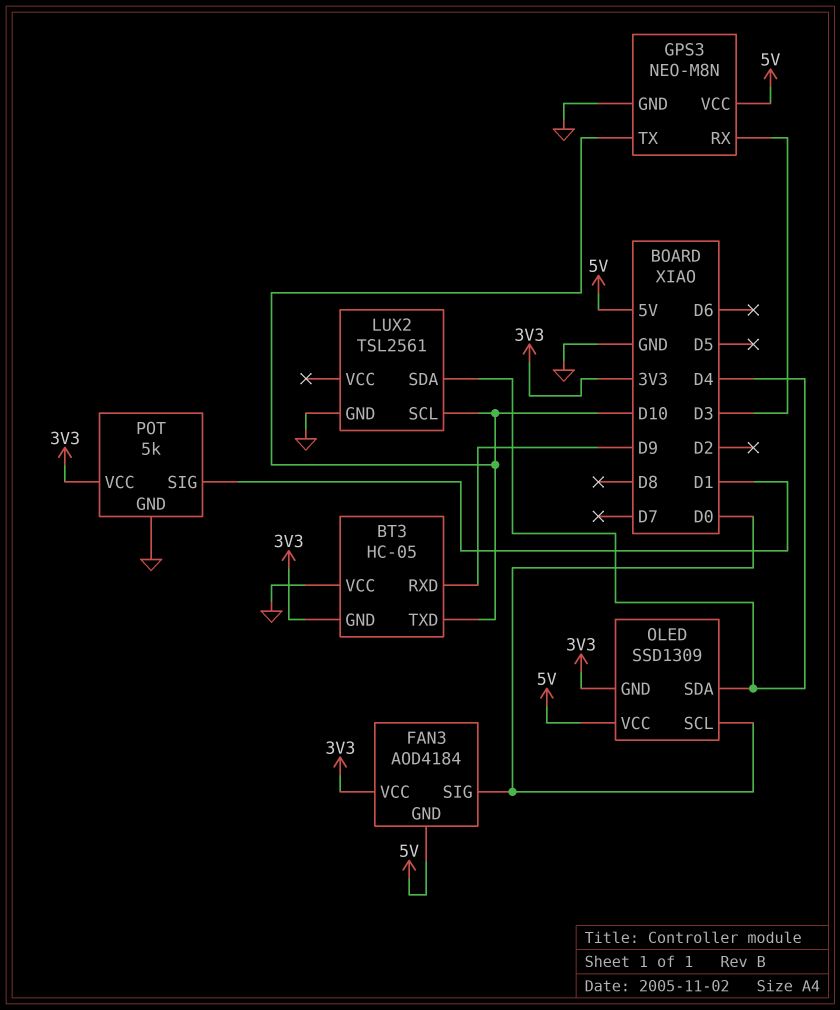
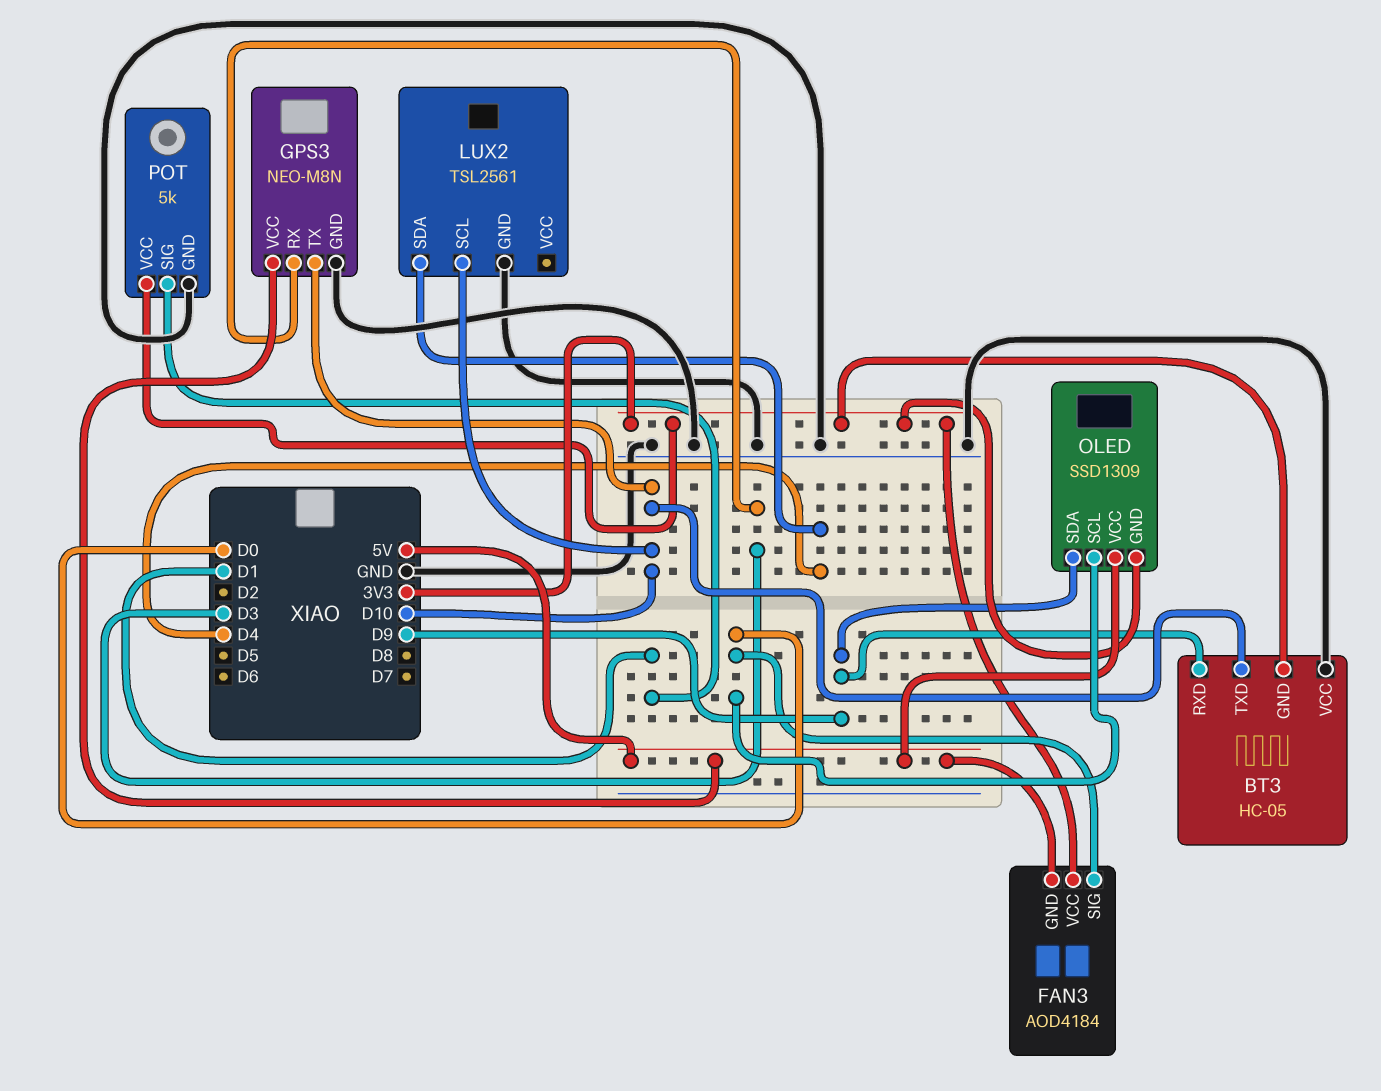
OLED pin SDA: D4 -> D9

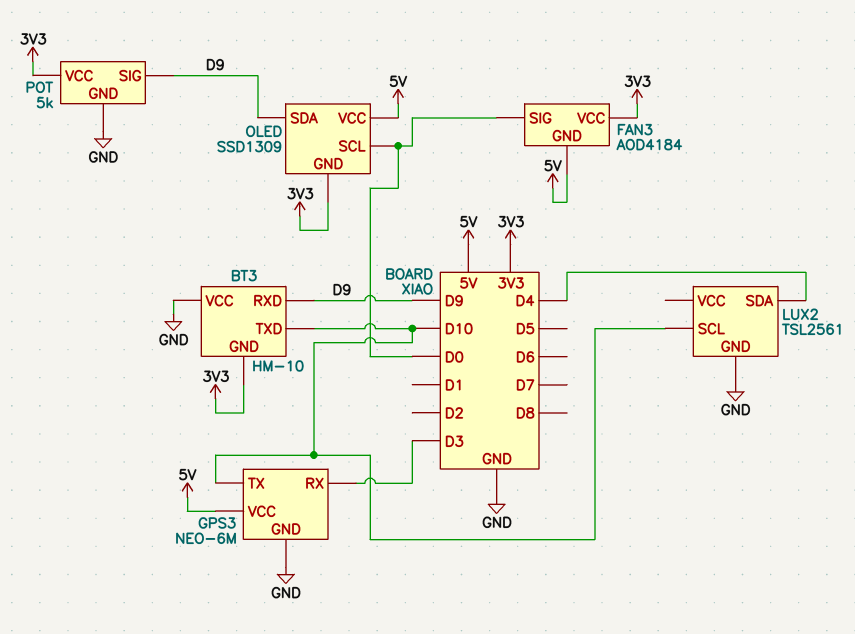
BT3: HC-05 -> HM-10
GPS3: NEO-M8N -> NEO-6M
POT pin SIG: D1 -> D9

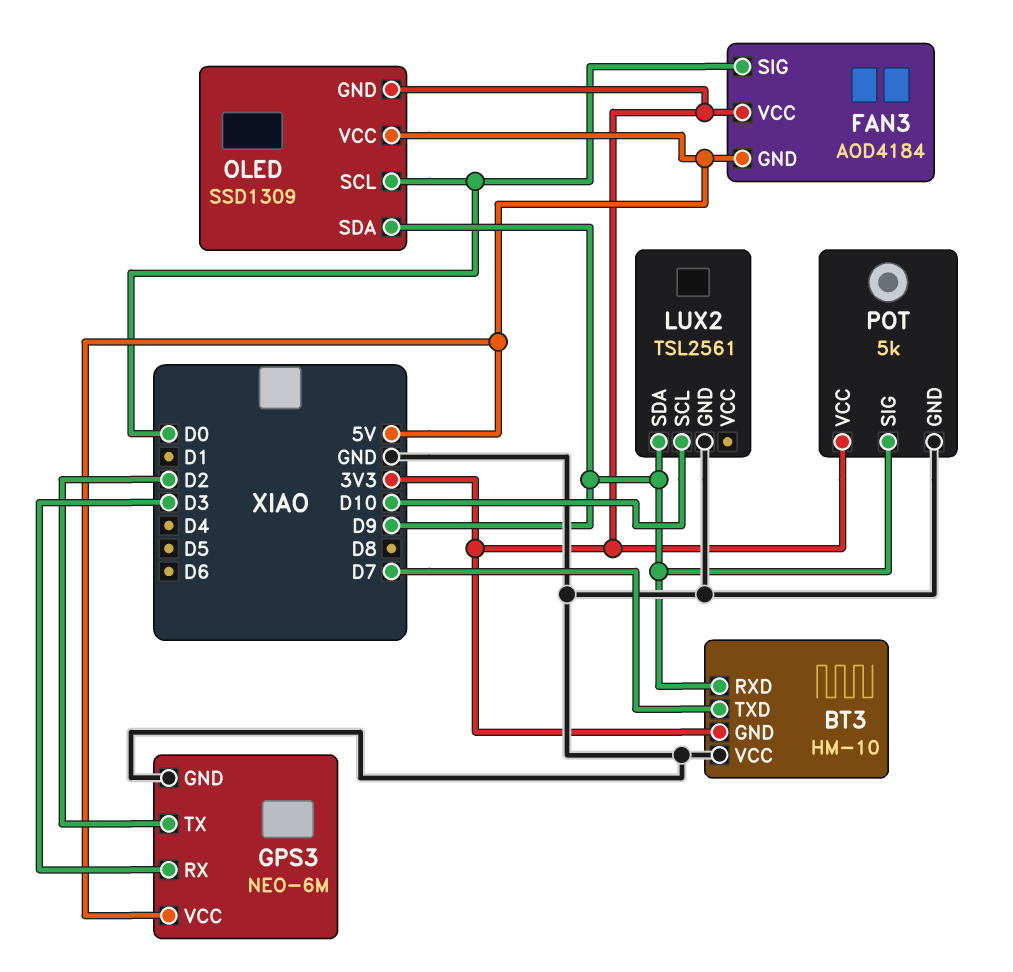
BT3 pin TXD: D10 -> D7
GPS3 pin TX: D10 -> D2
LUX2 pin SDA: D4 -> D9

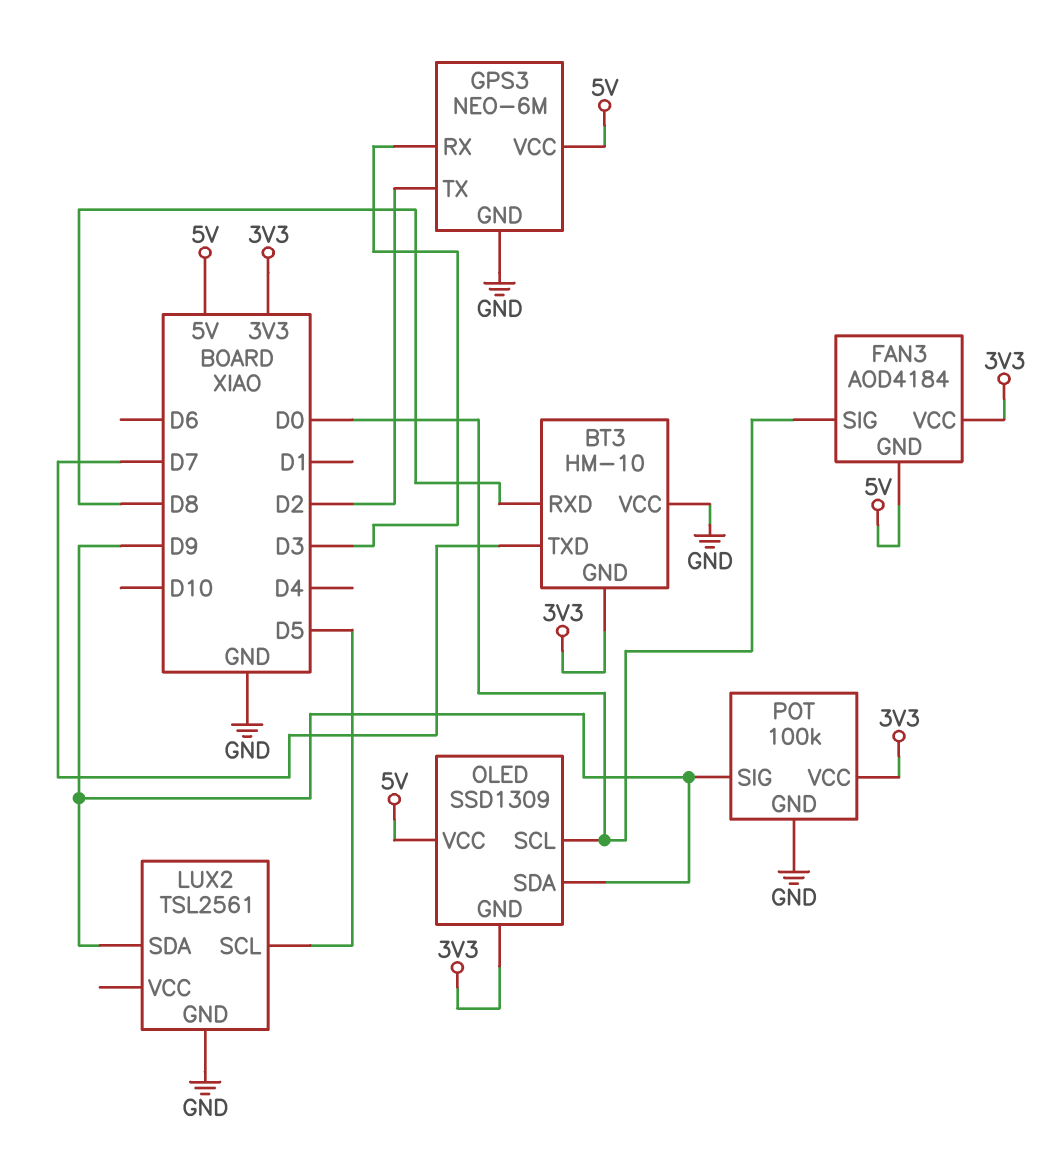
BT3 pin RXD: D9 -> D8
LUX2 pin SCL: D10 -> D5
POT: 5k -> 100k

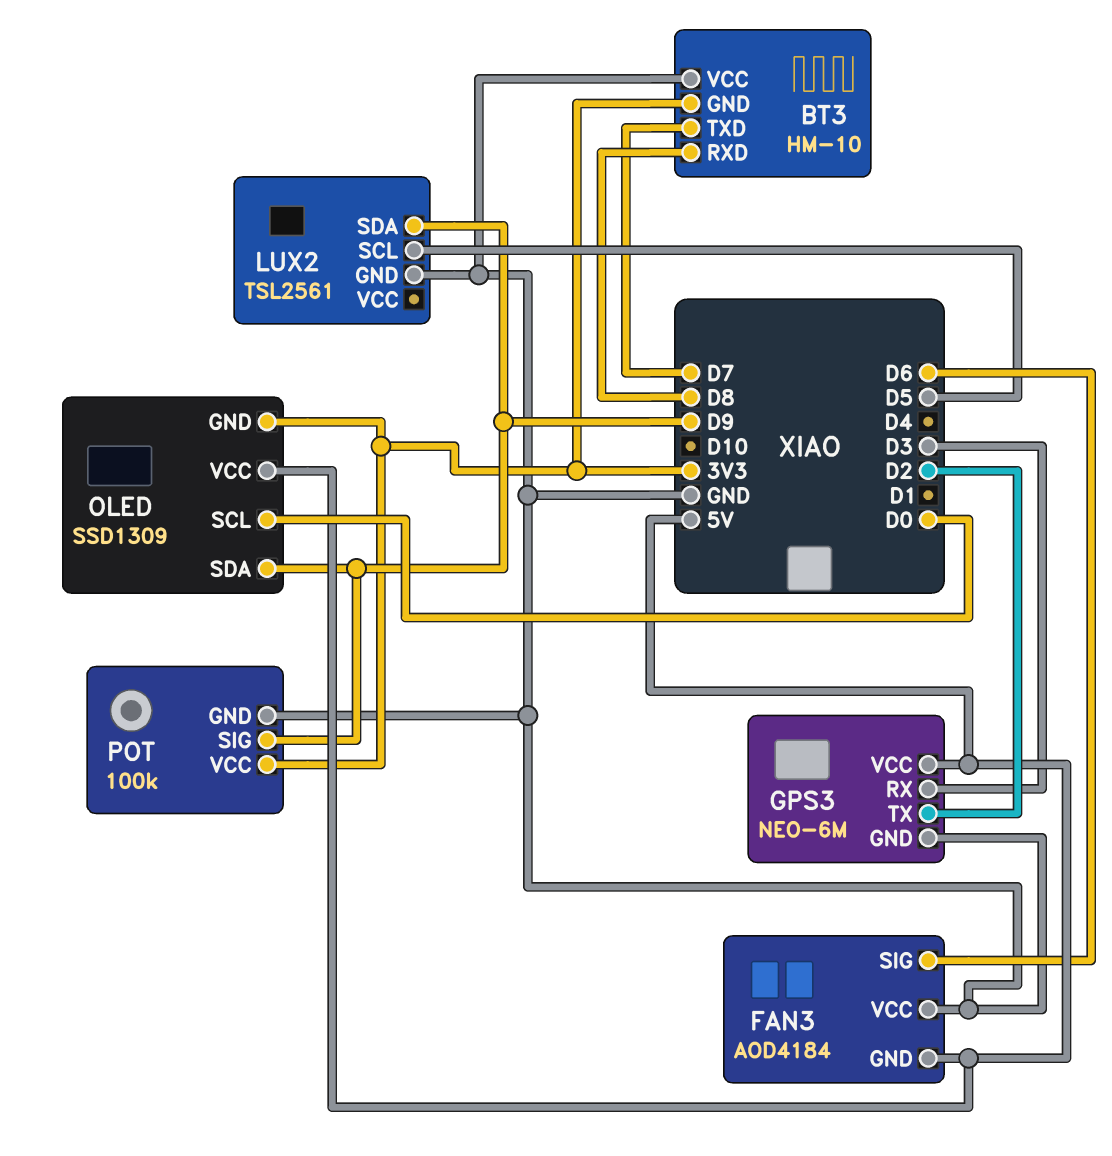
FAN3 pin SIG: D0 -> D6
FAN3 pin VCC: 3V3 -> GND

